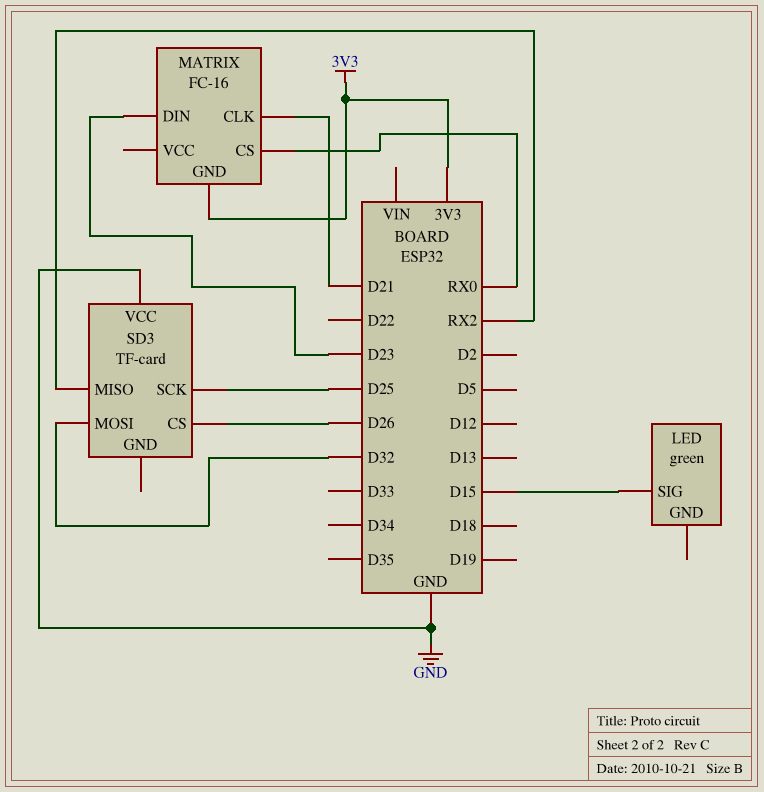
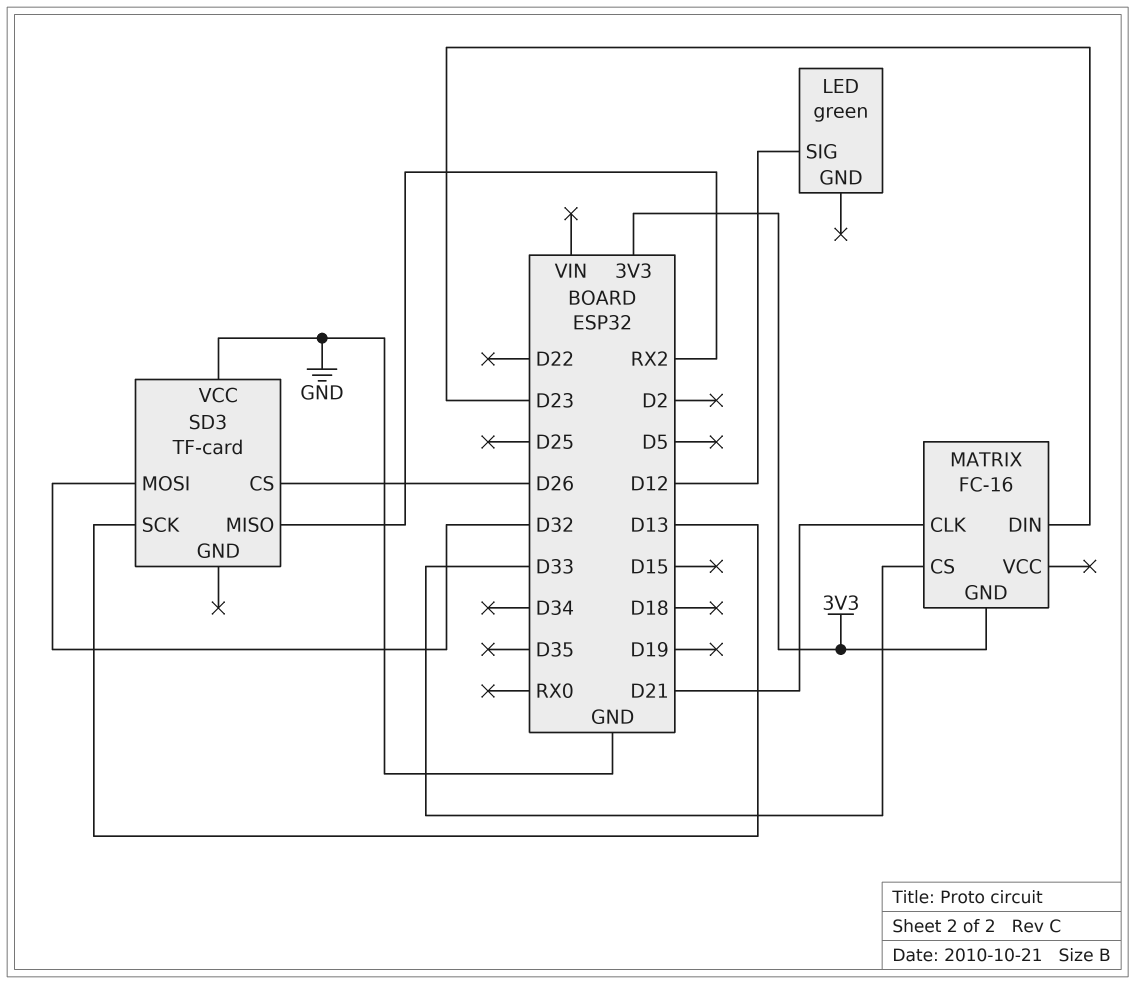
LED pin SIG: D15 -> D12
MATRIX pin CS: RX0 -> D33
SD3 pin SCK: D25 -> D13

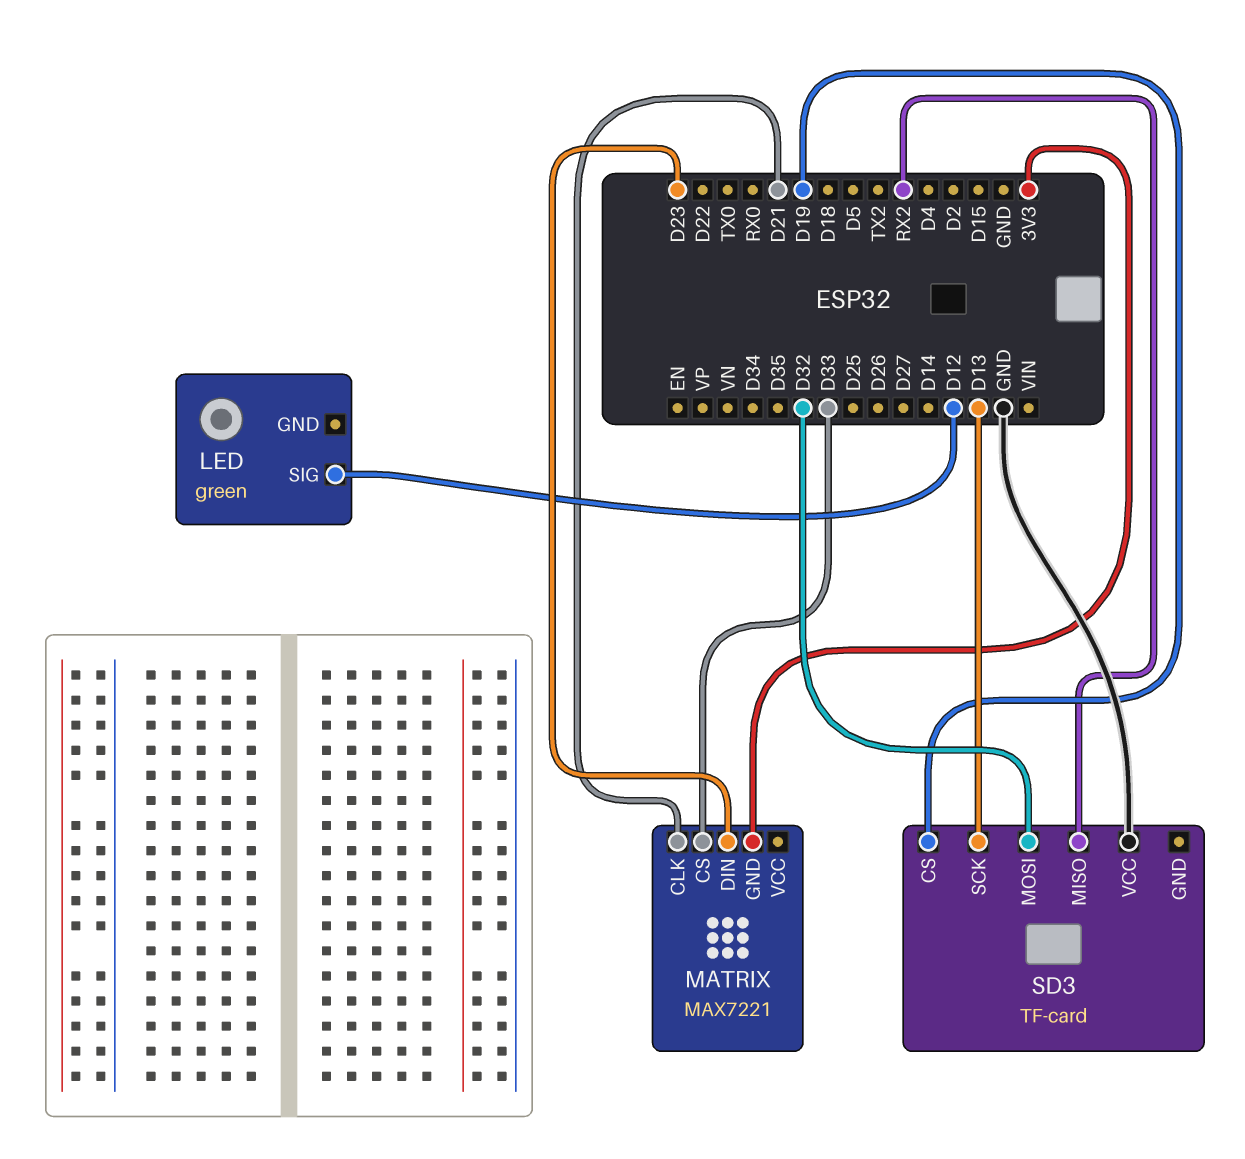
MATRIX: FC-16 -> MAX7221
SD3 pin CS: D26 -> D19

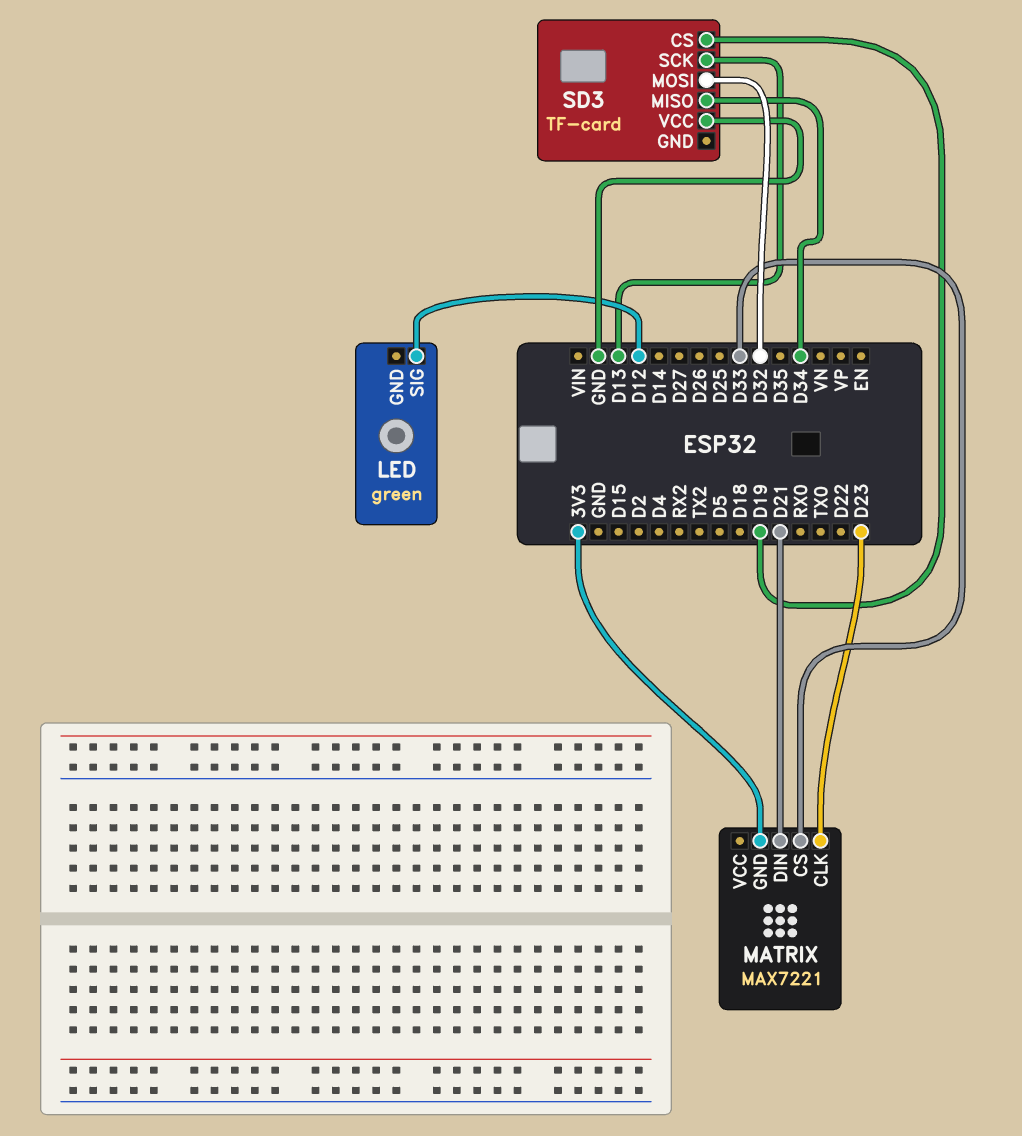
MATRIX pin CLK: D21 -> D23
MATRIX pin DIN: D23 -> D21
SD3 pin MISO: RX2 -> D34

